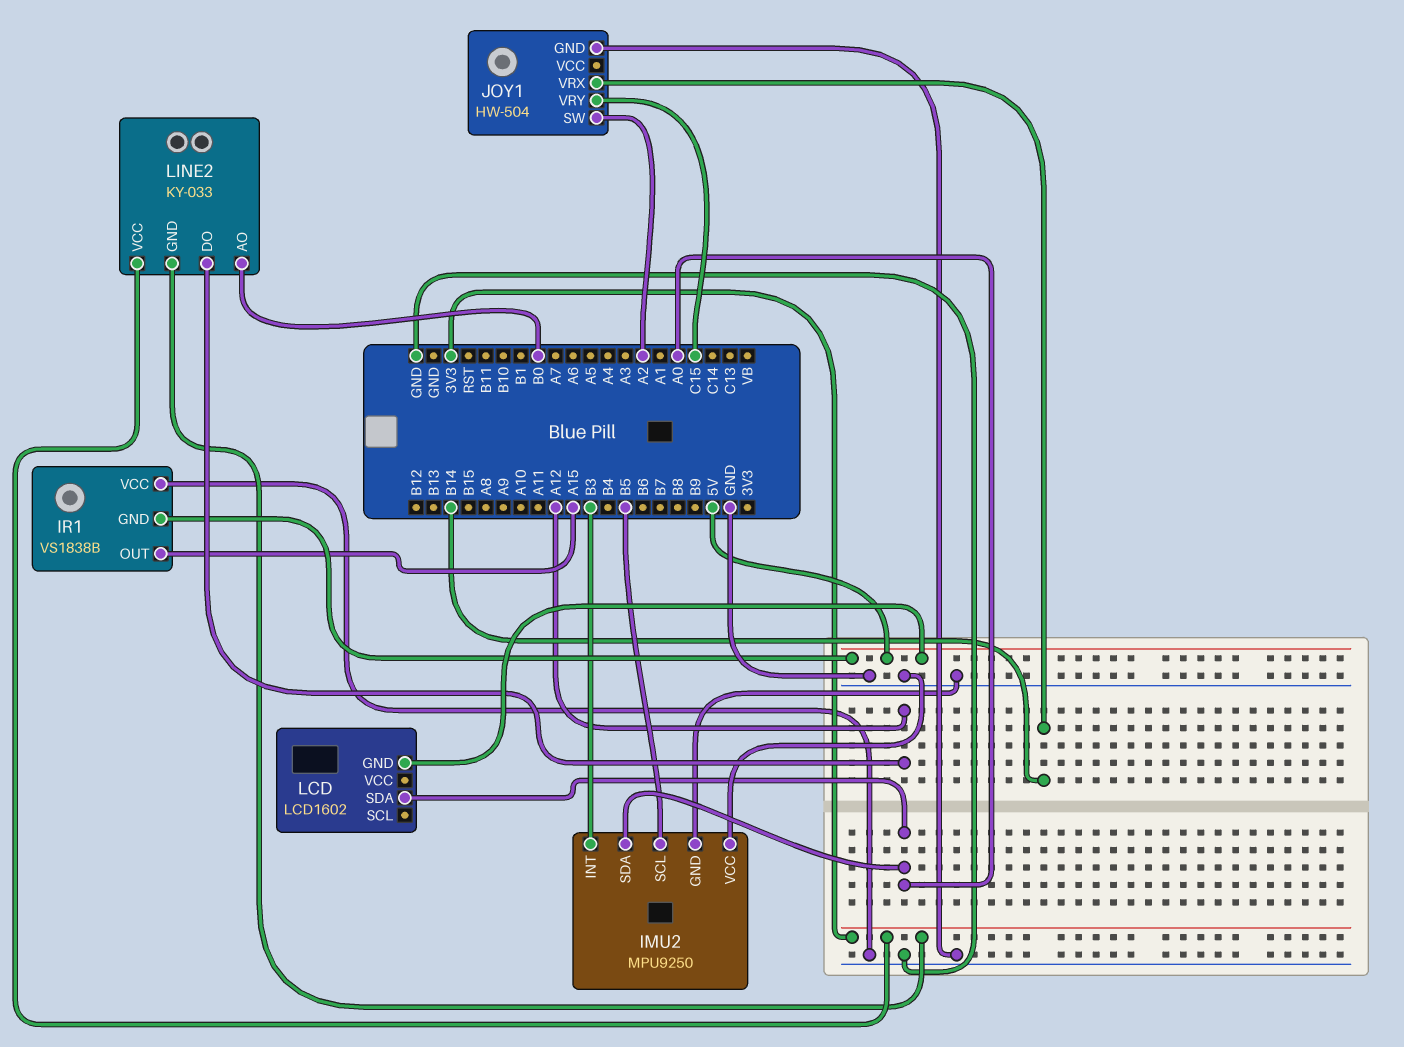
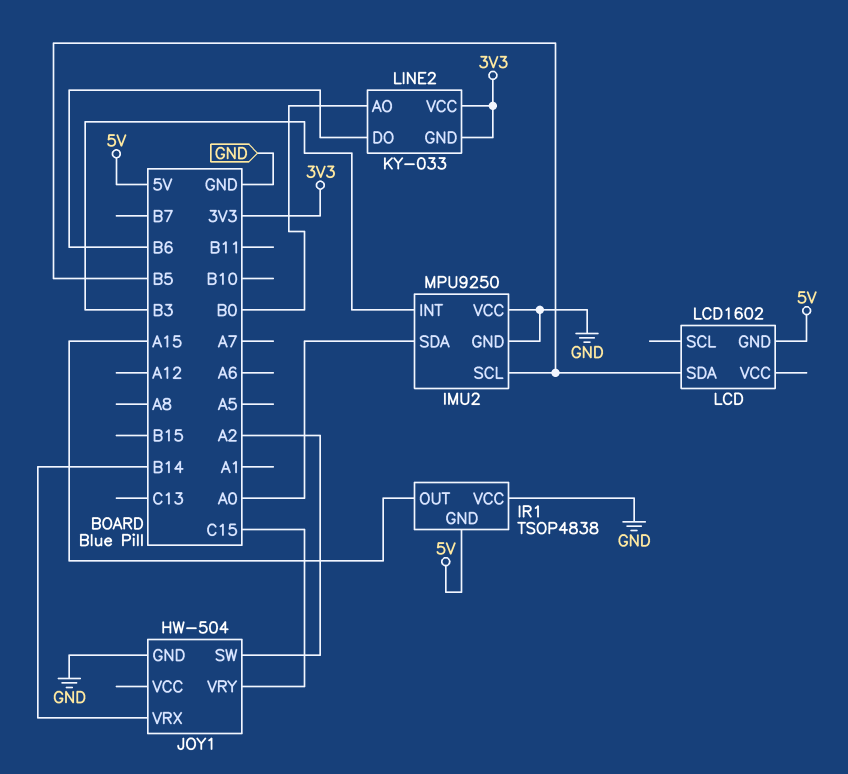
IR1: VS1838B -> TSOP4838
LCD pin SDA: A0 -> B5
LINE2 pin DO: A12 -> B6

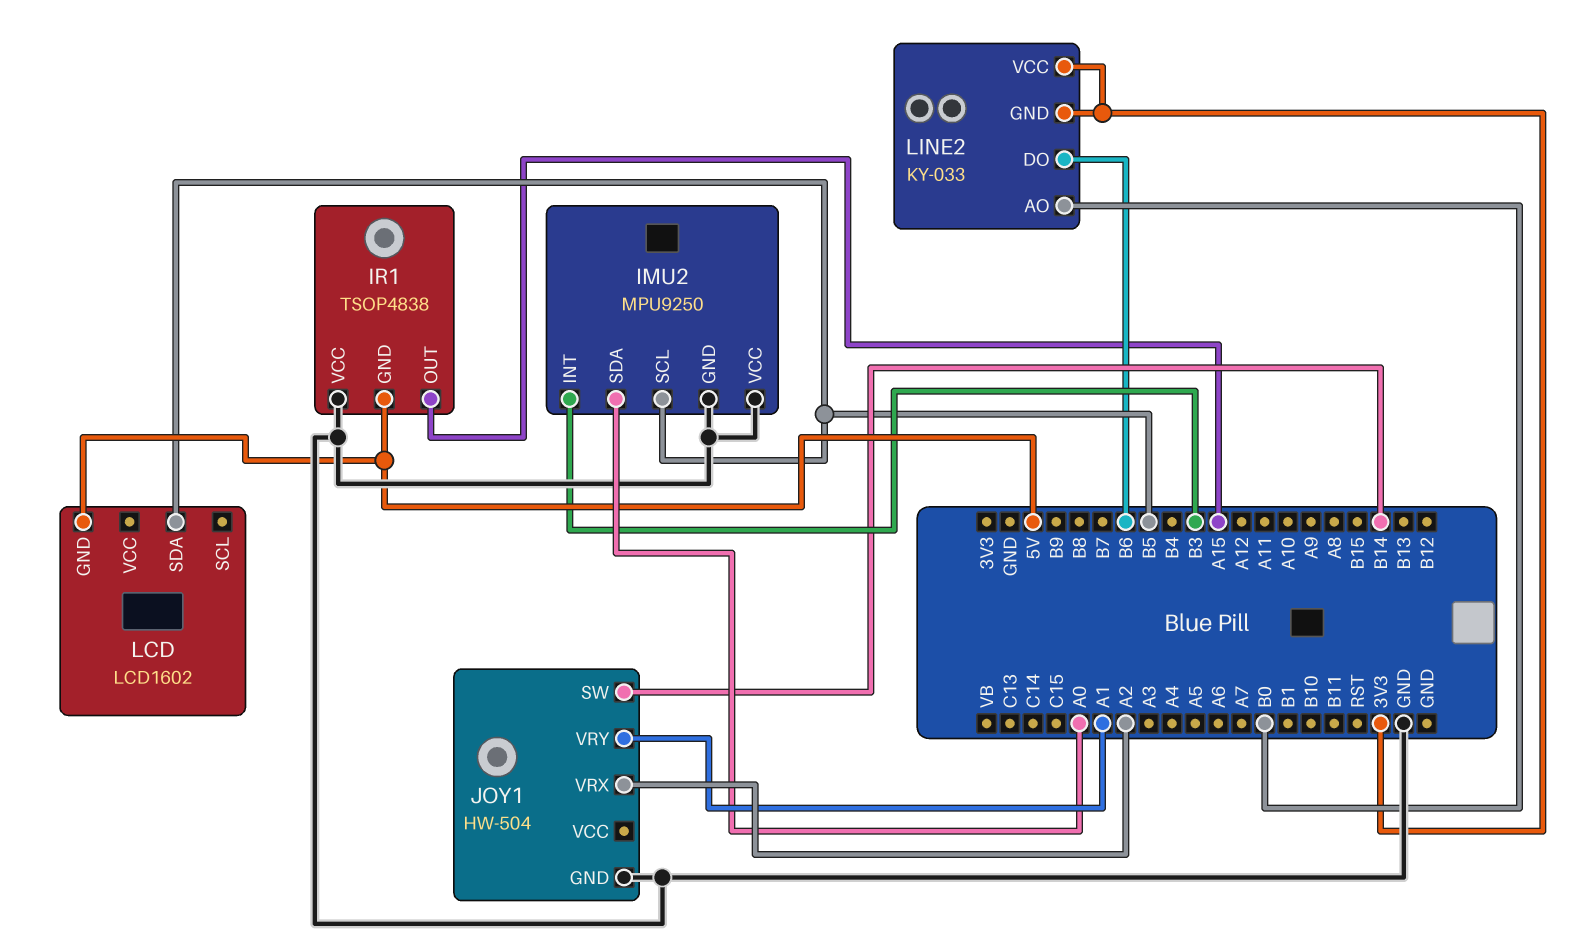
JOY1 pin SW: A2 -> B14
JOY1 pin VRX: B14 -> A2
JOY1 pin VRY: C15 -> A1

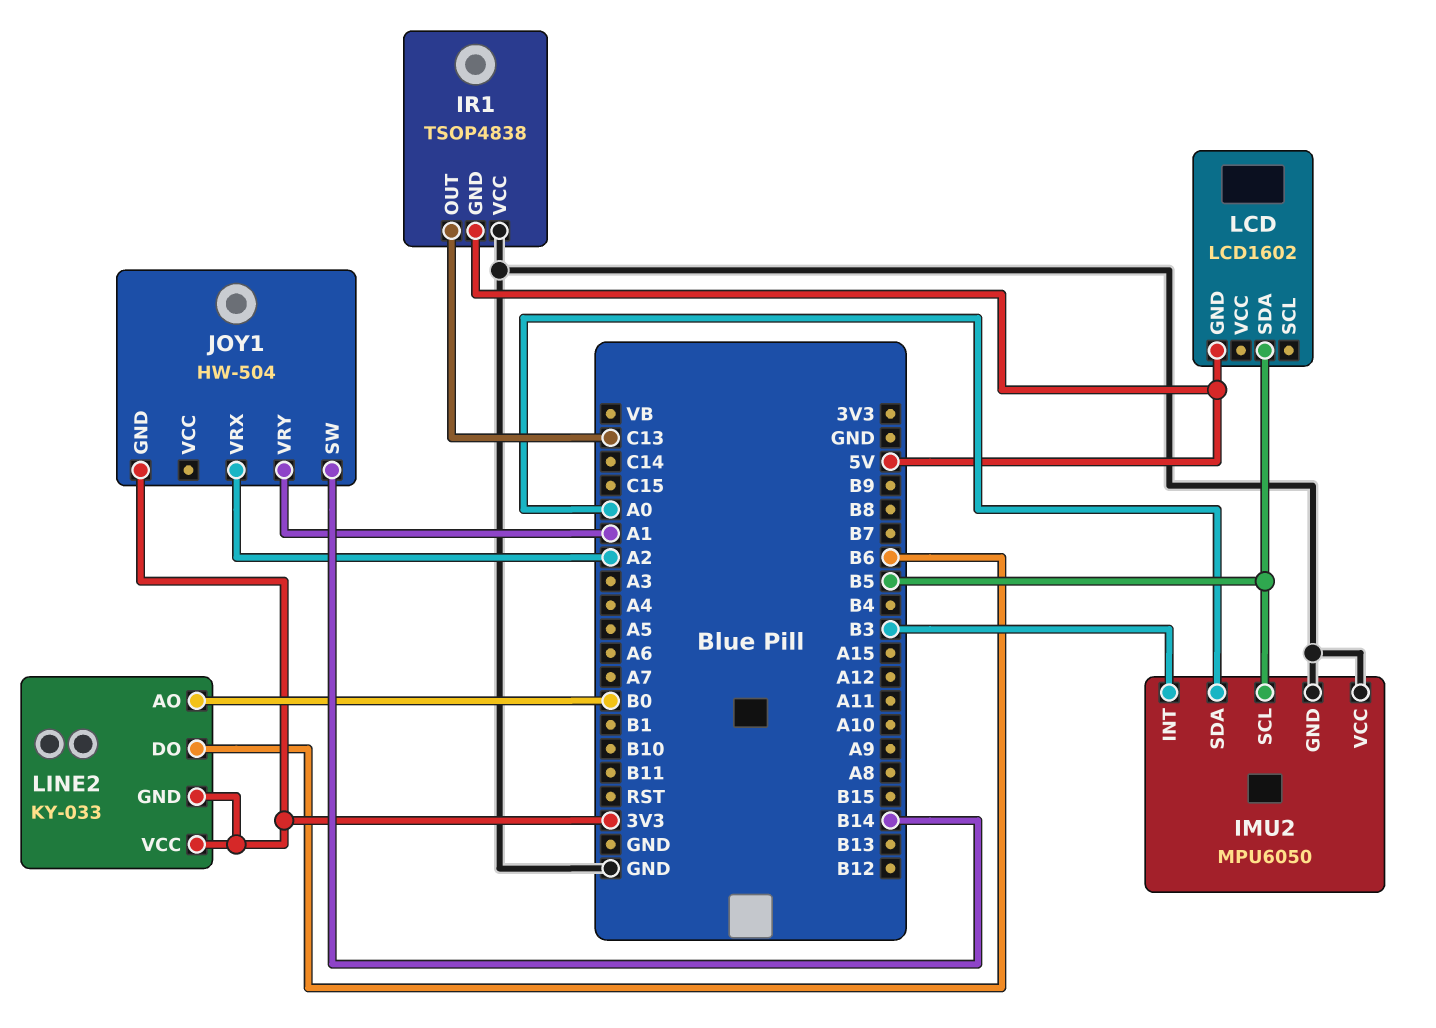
IMU2: MPU9250 -> MPU6050
IR1 pin OUT: A15 -> C13
JOY1 pin GND: GND -> 3V3

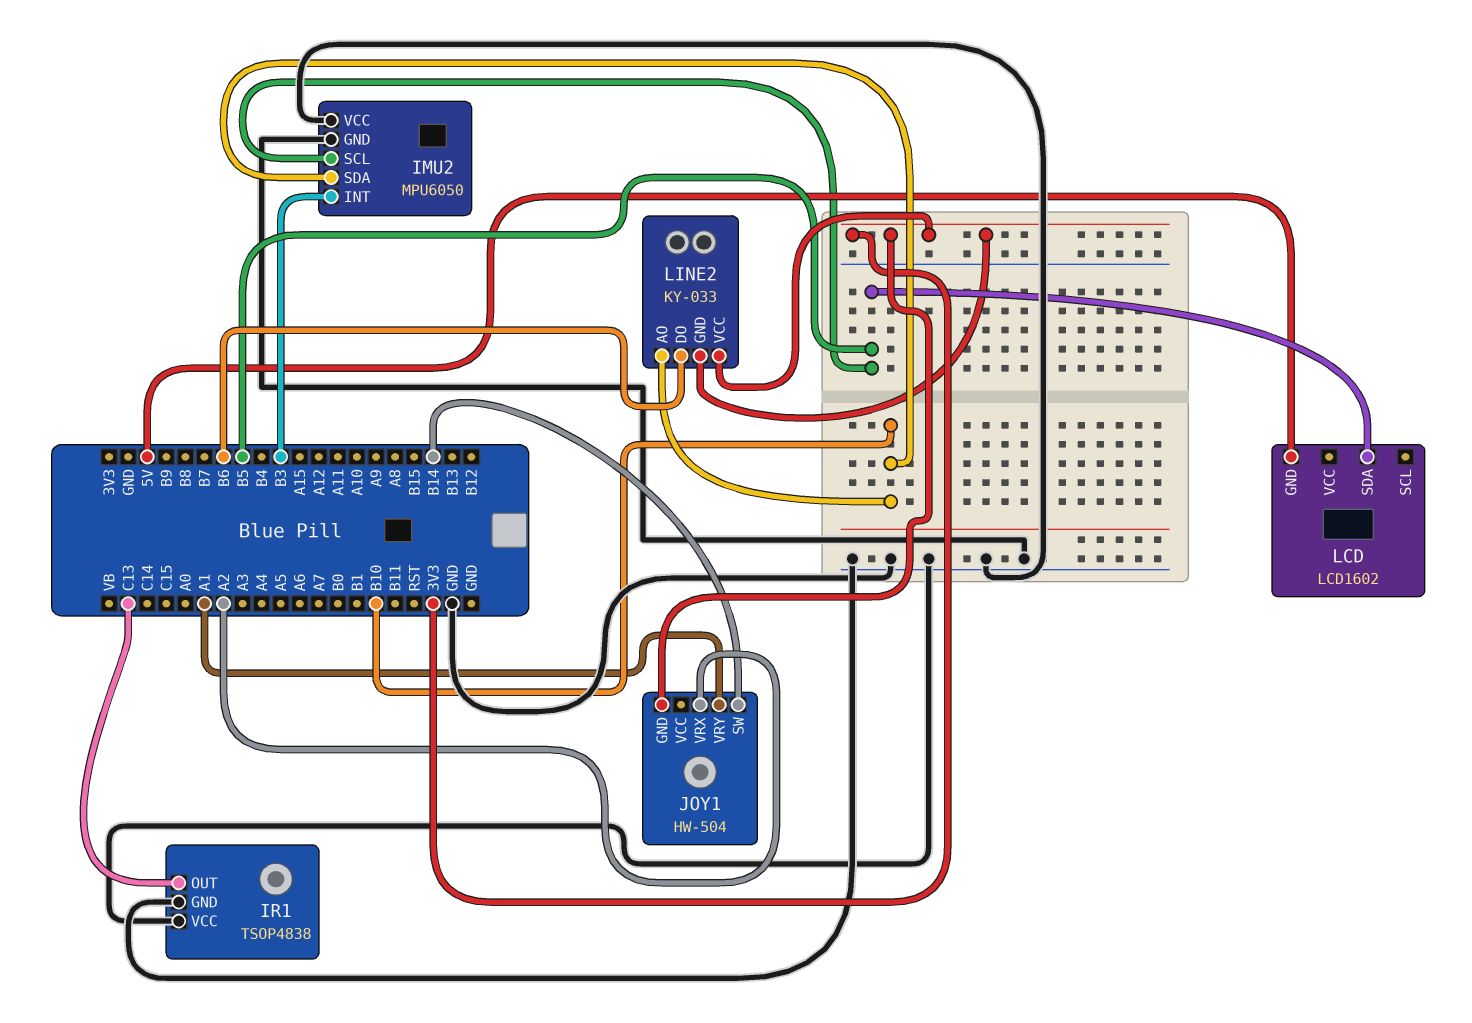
IMU2 pin SDA: A0 -> B10
IR1 pin GND: 5V -> GND
LINE2 pin AO: B0 -> B10

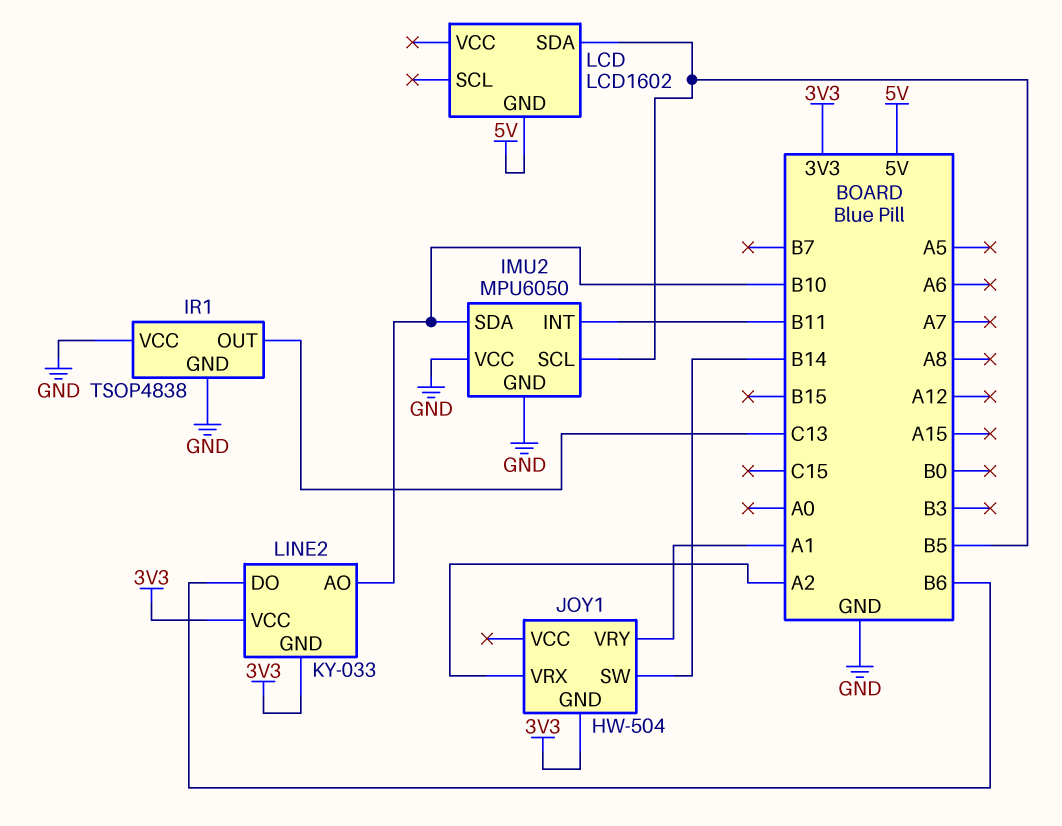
IMU2 pin INT: B3 -> B11

